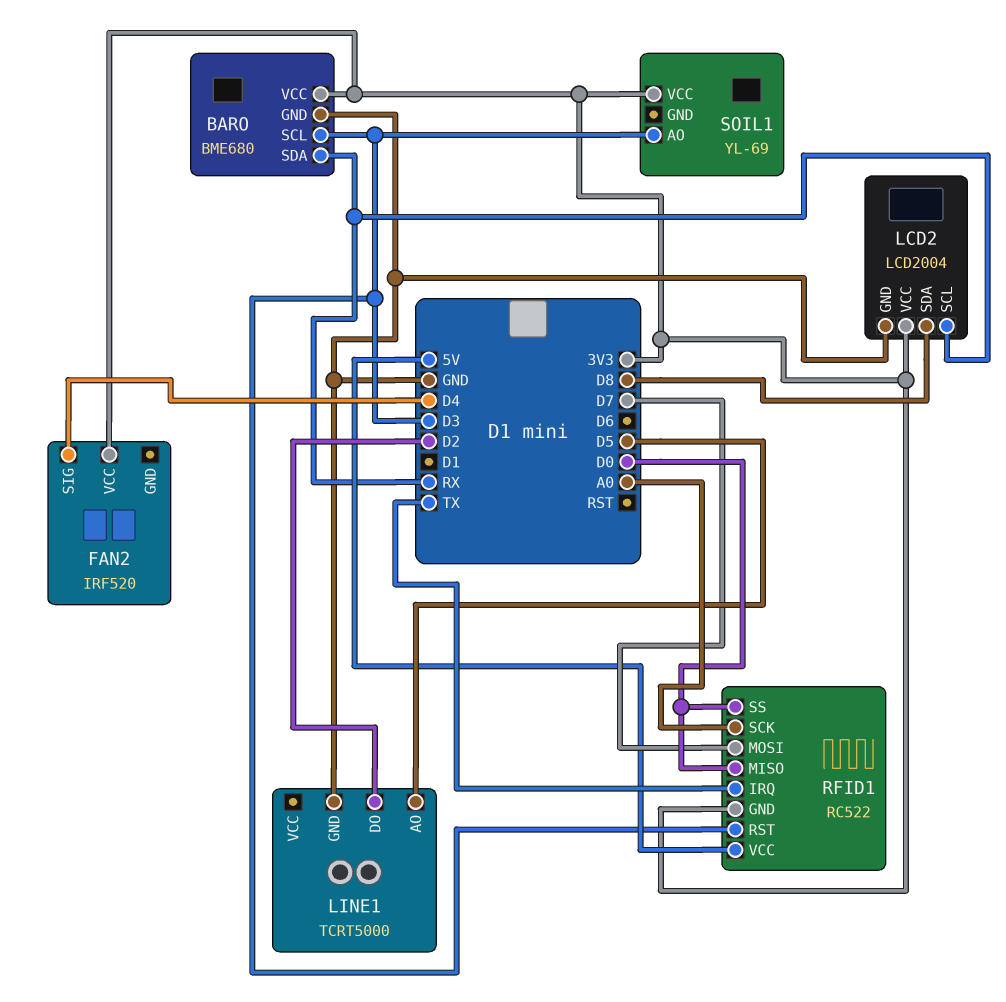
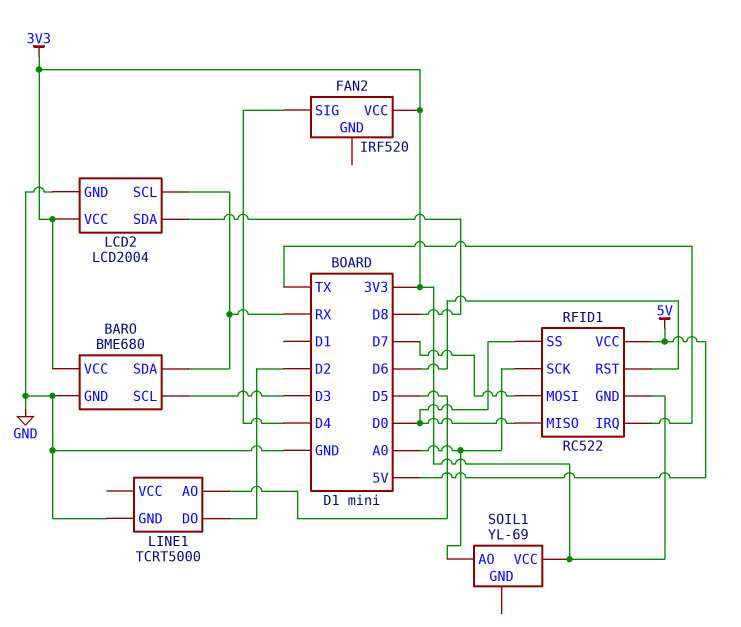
RFID1 pin RST: D3 -> D6
SOIL1 pin AO: D3 -> A0

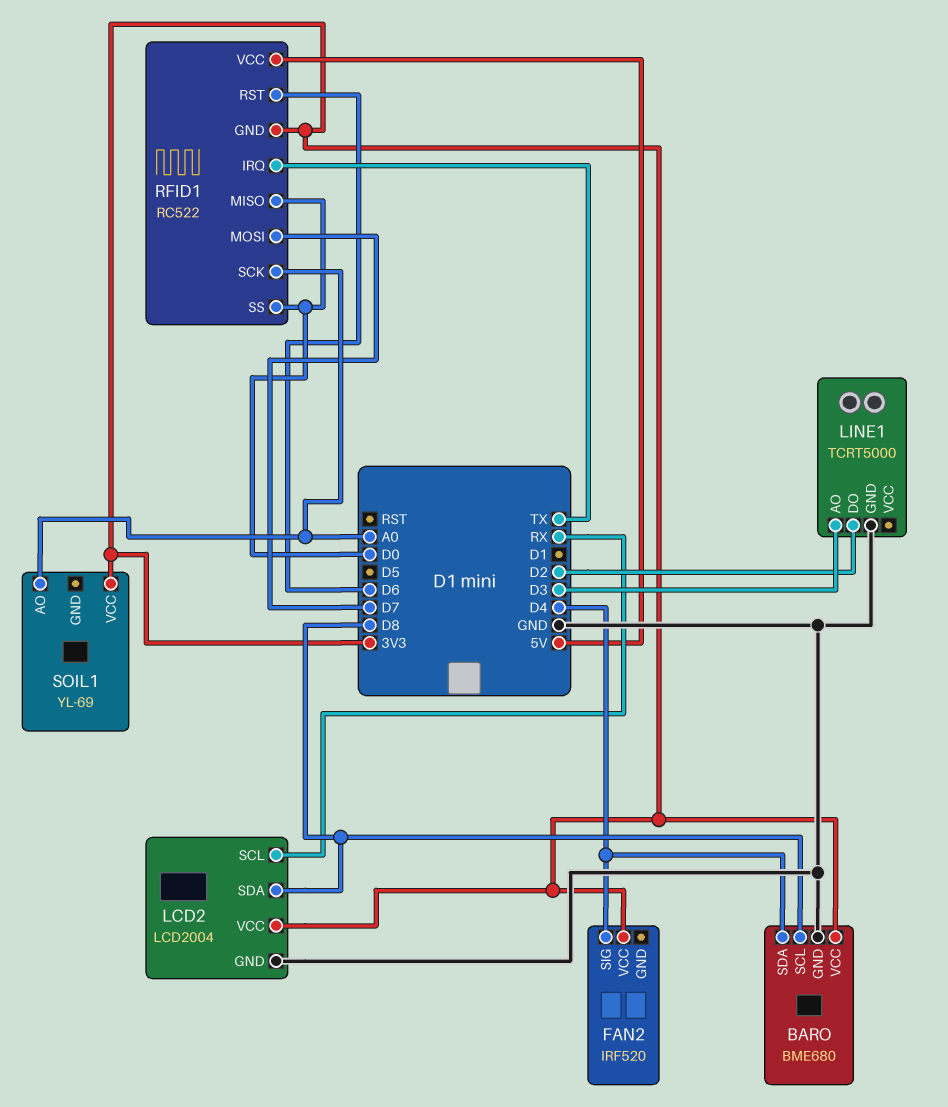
BARO pin SCL: D3 -> D8
BARO pin SDA: RX -> D4
LINE1 pin AO: D5 -> D3

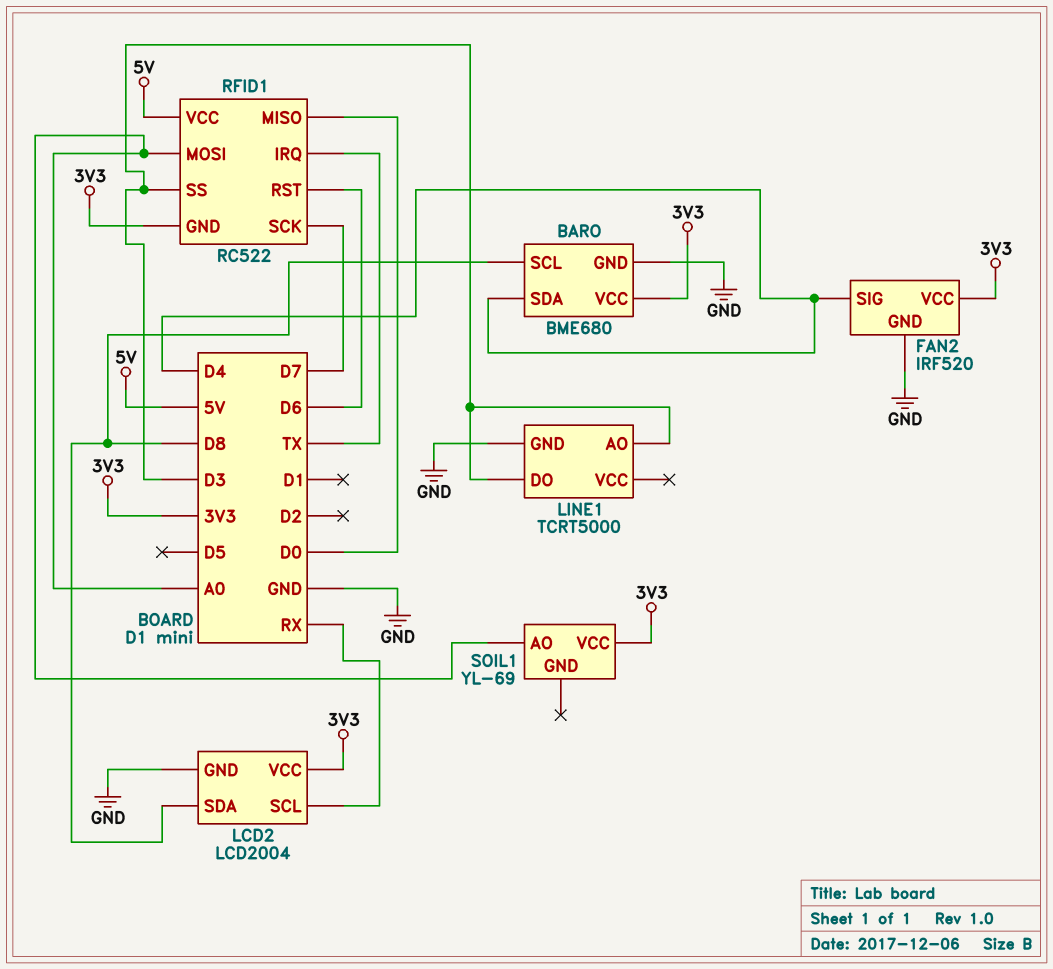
FAN2 pin GND: none -> GND
LINE1 pin DO: D2 -> D3
RFID1 pin MOSI: D7 -> A0
RFID1 pin SCK: A0 -> D7
RFID1 pin SS: D0 -> D3

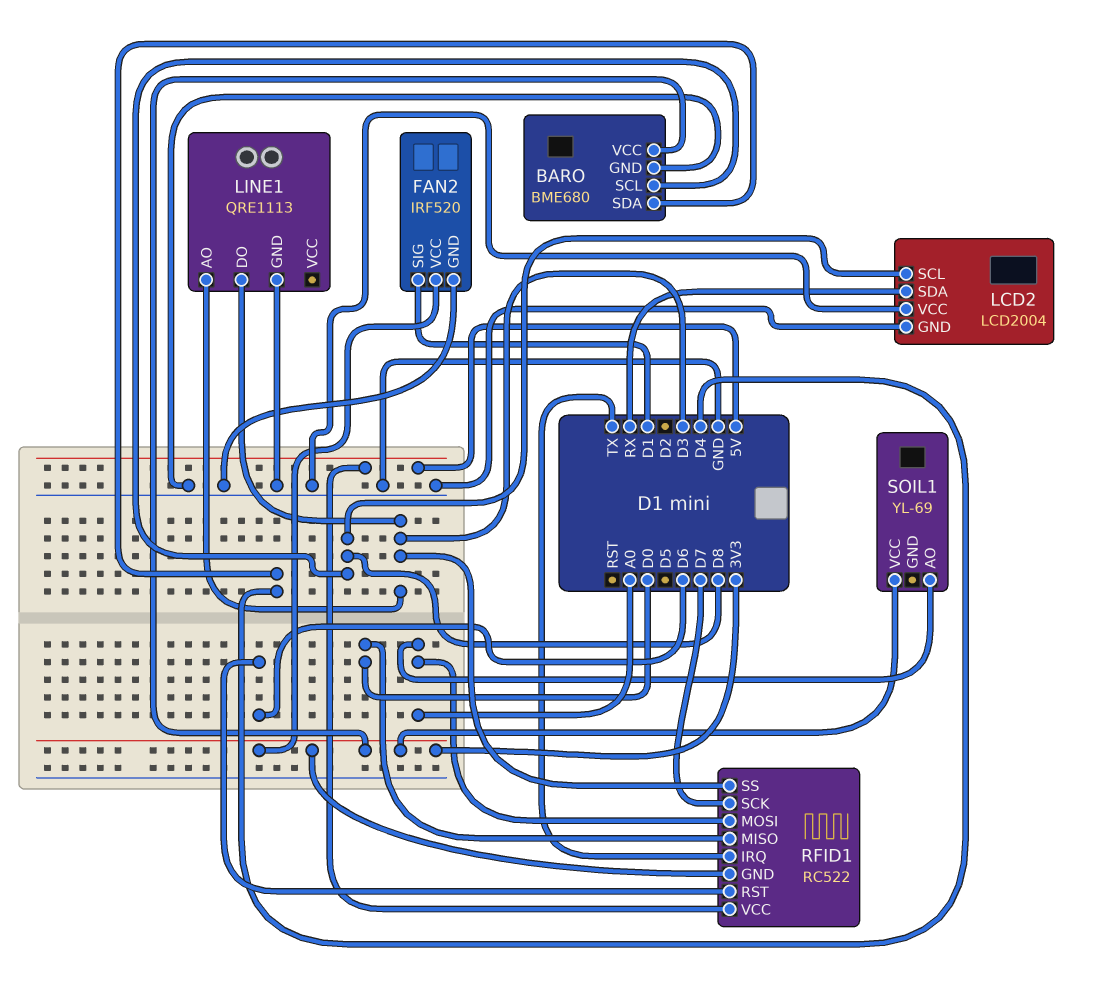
FAN2 pin SIG: D4 -> D1
LCD2 pin SCL: RX -> D8
LCD2 pin SDA: D8 -> RX
LCD2 pin VCC: 3V3 -> GND
LINE1: TCRT5000 -> QRE1113

